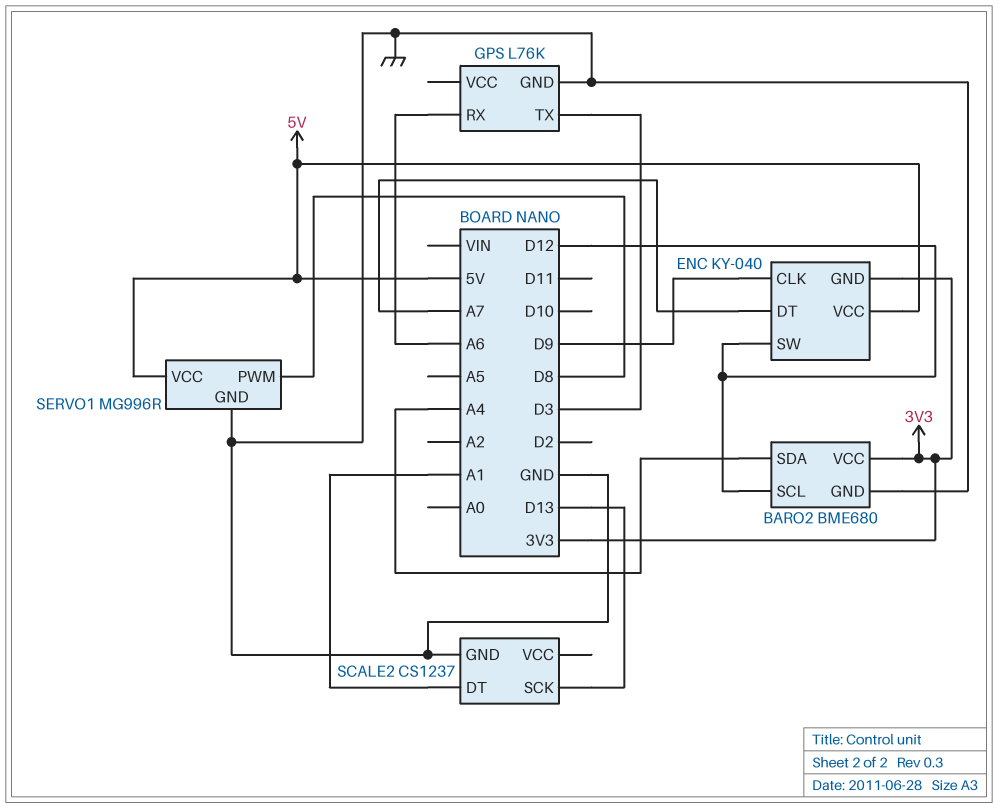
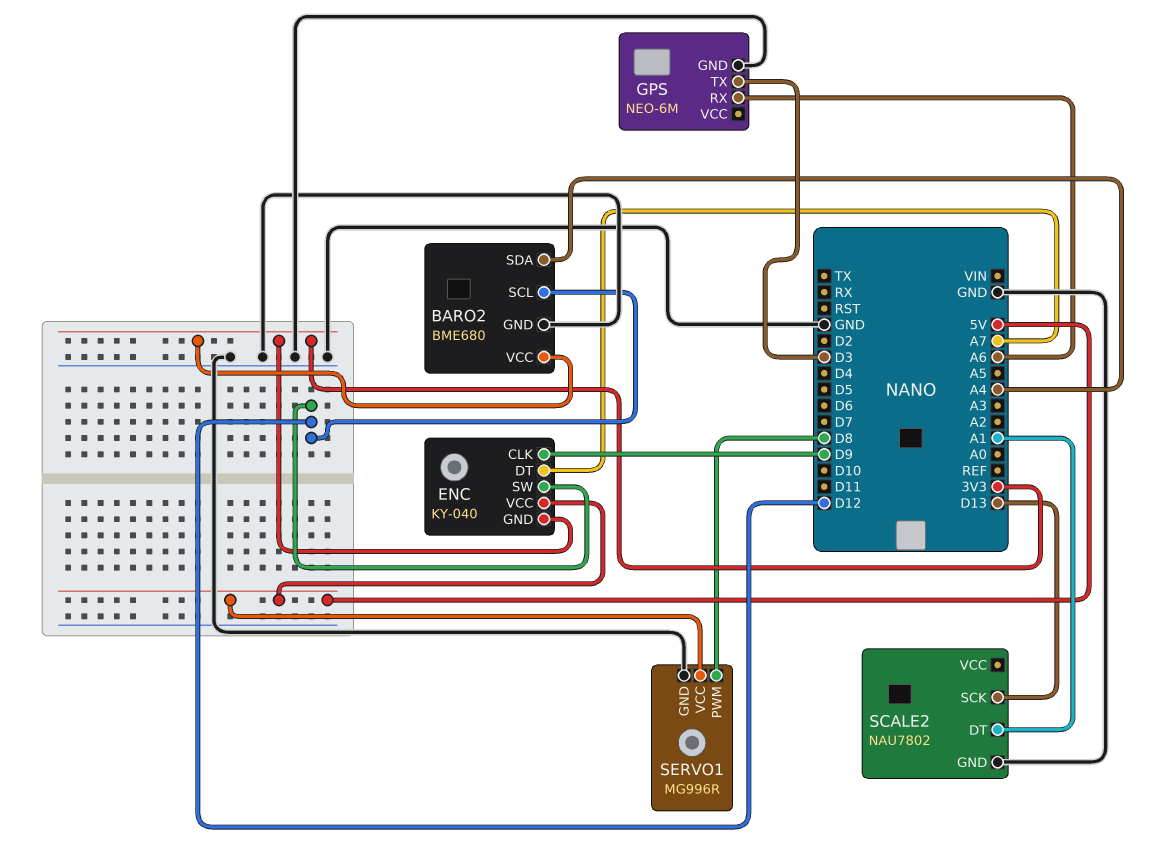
GPS: L76K -> NEO-6M
SCALE2: CS1237 -> NAU7802

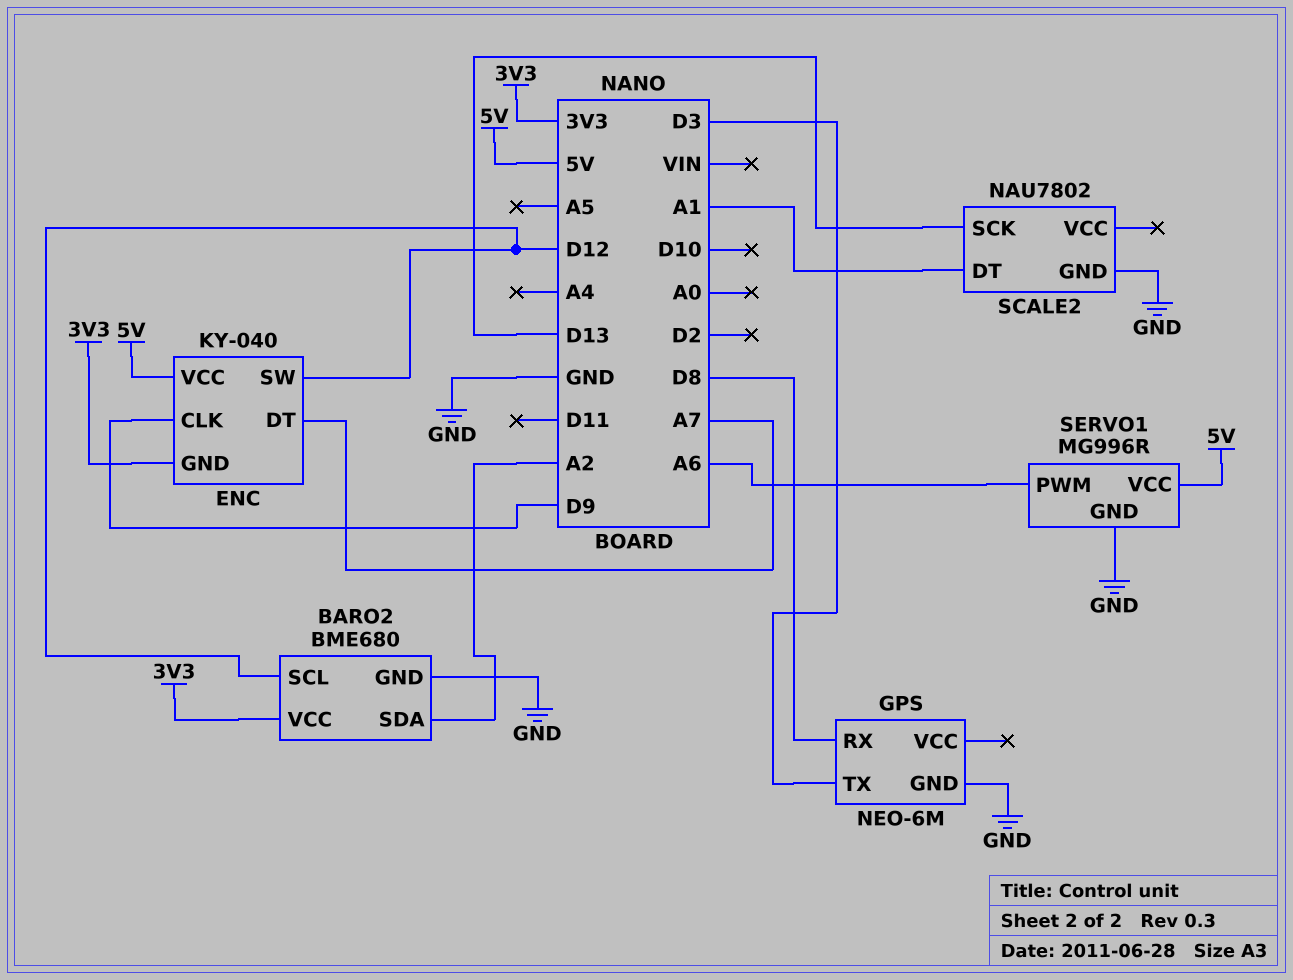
BARO2 pin SDA: A4 -> A2
GPS pin RX: A6 -> D8
SERVO1 pin PWM: D8 -> A6

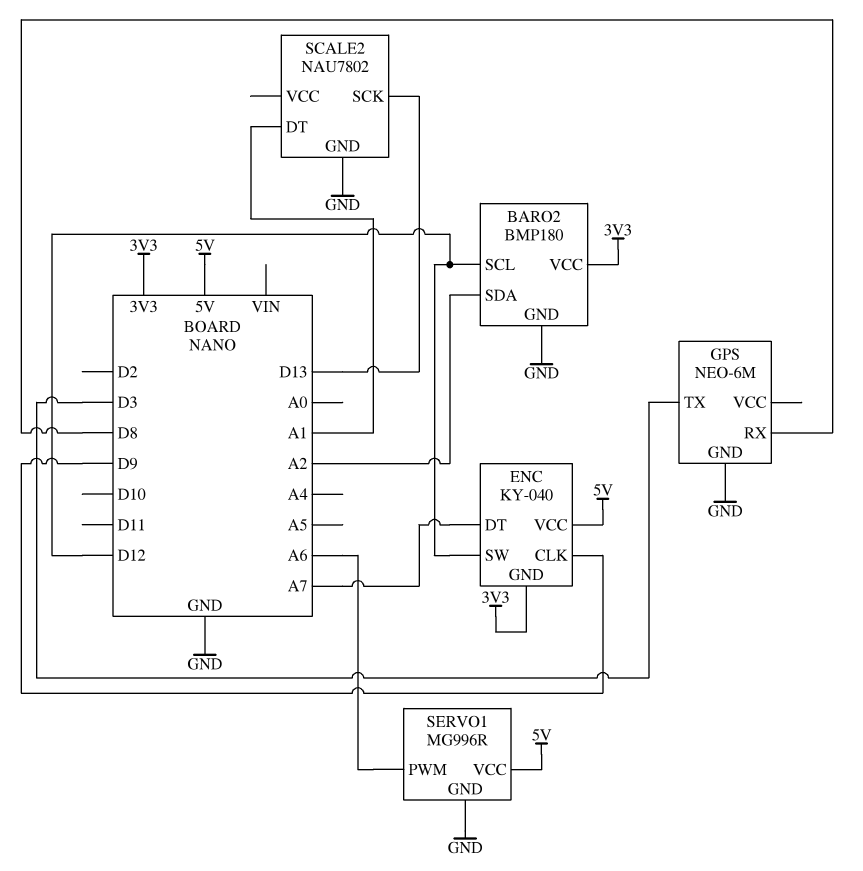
BARO2: BME680 -> BMP180

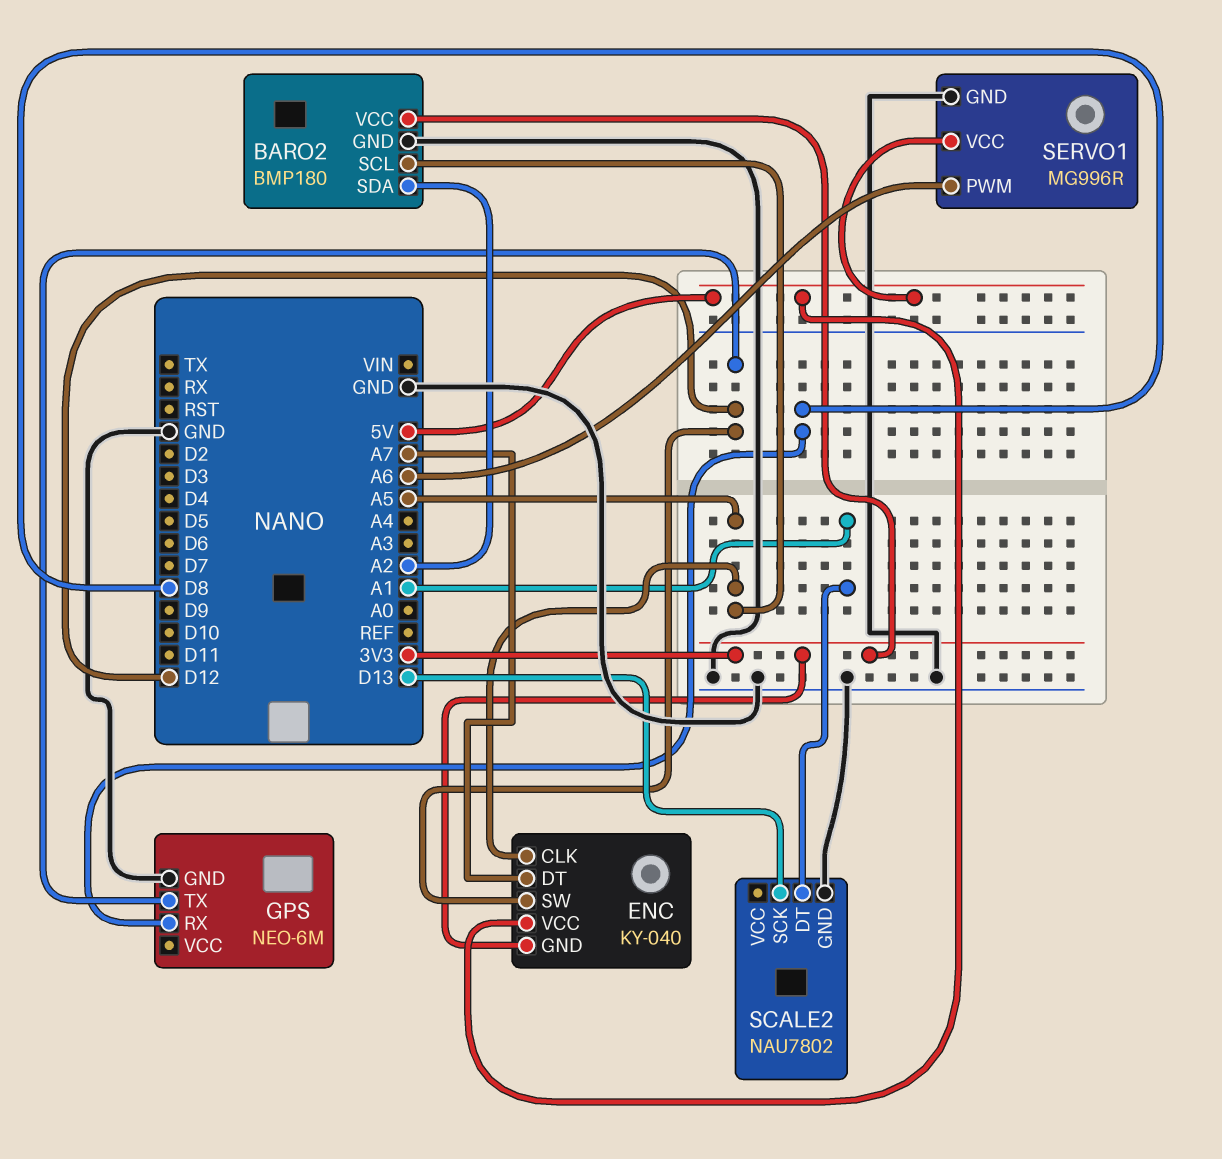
BARO2 pin SCL: D12 -> A5
ENC pin CLK: D9 -> A5
GPS pin TX: D3 -> D12

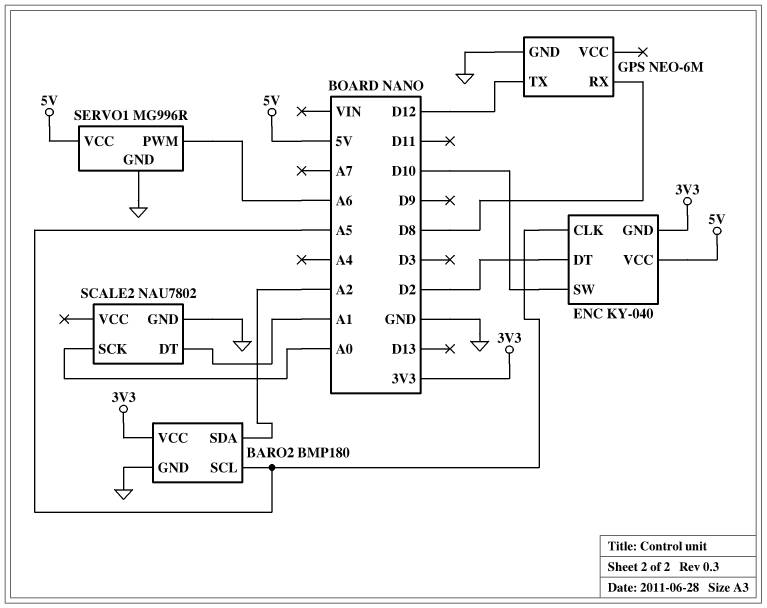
ENC pin DT: A7 -> D2
ENC pin SW: D12 -> D10
SCALE2 pin SCK: D13 -> A0

